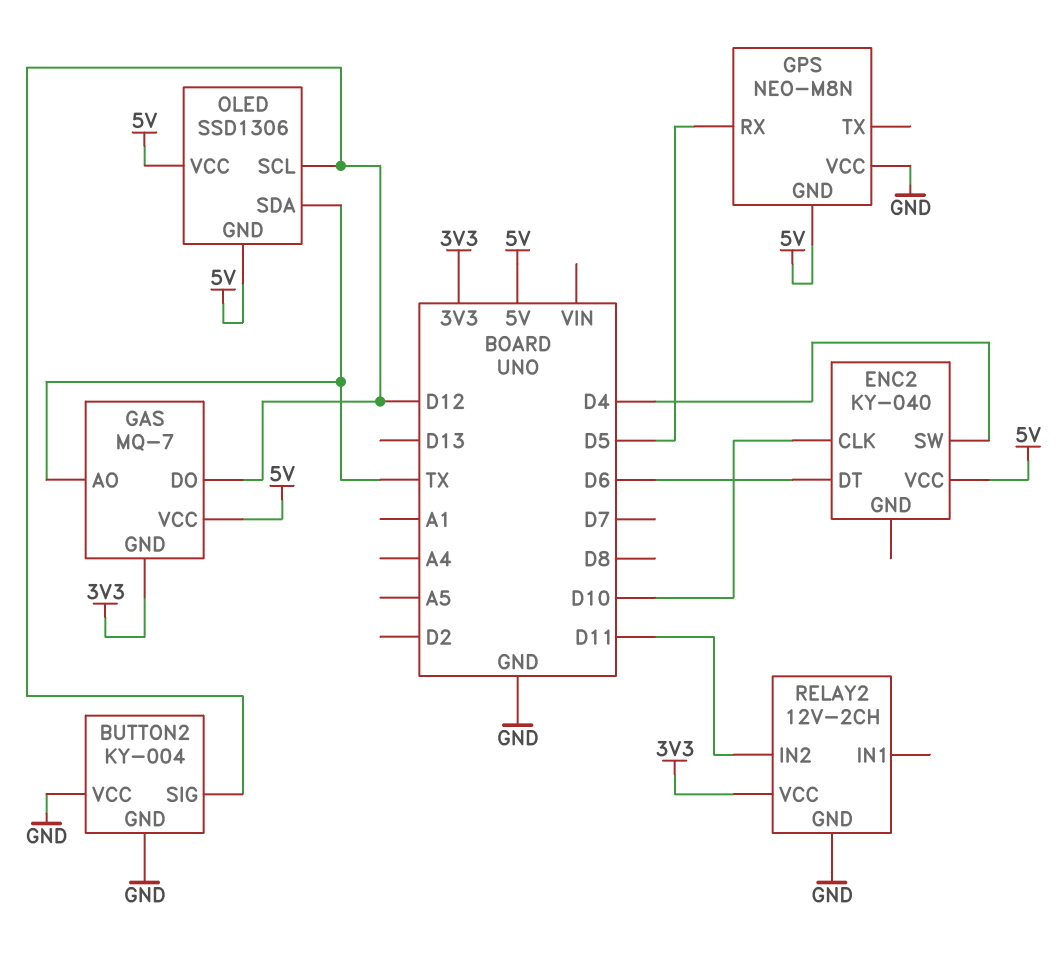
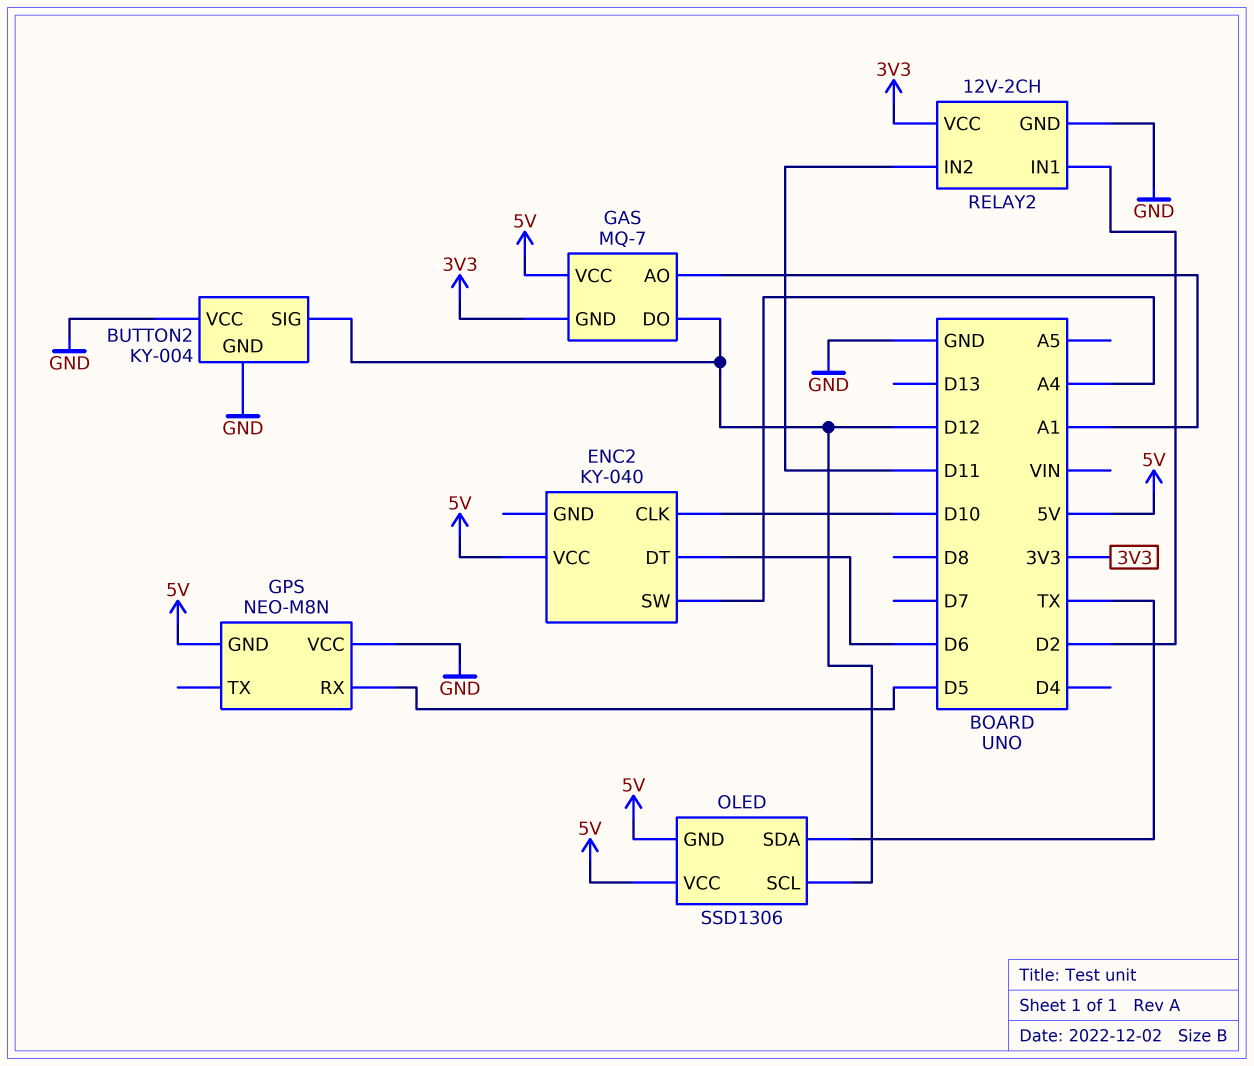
ENC2 pin SW: D4 -> A4
GAS pin AO: TX -> A1
RELAY2 pin IN1: none -> D2

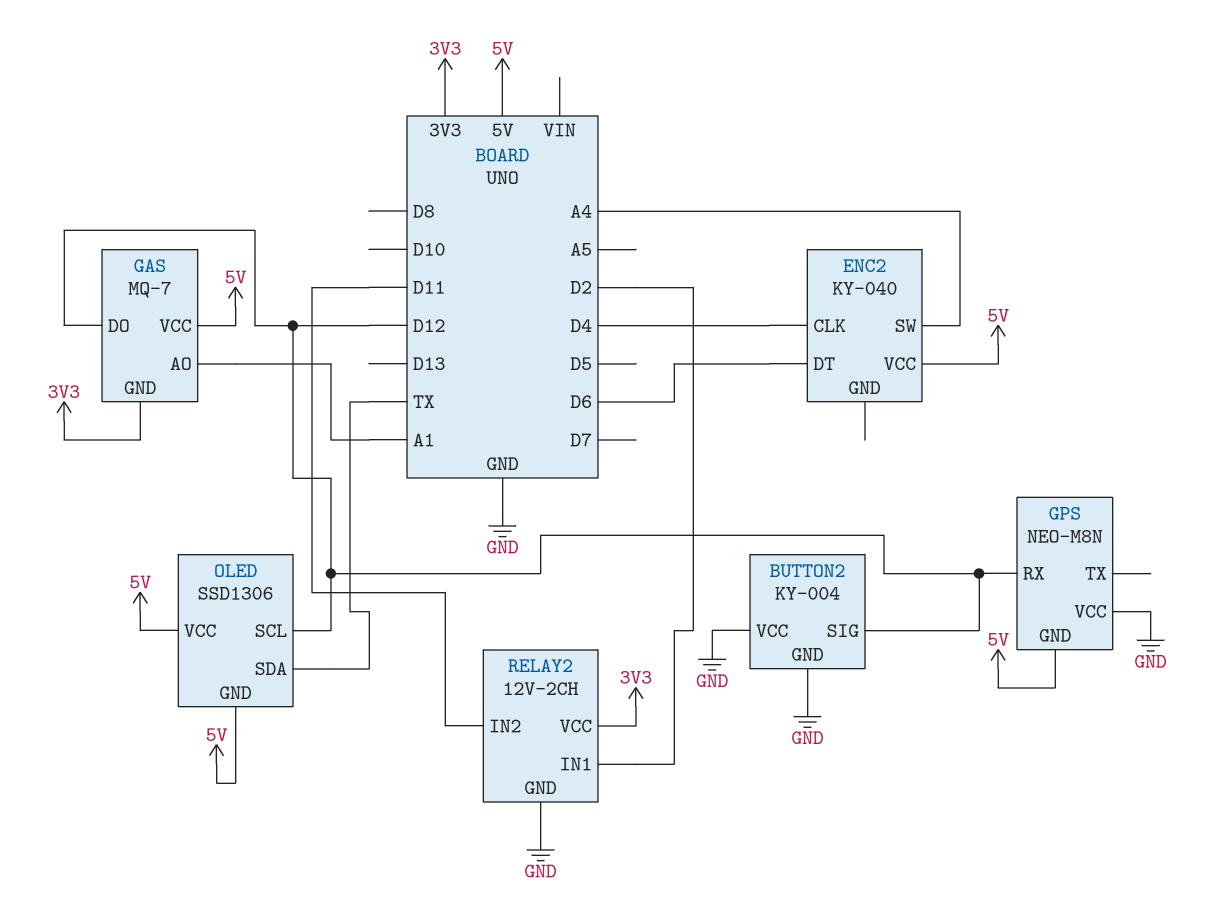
ENC2 pin CLK: D10 -> D4
GPS pin RX: D5 -> D12

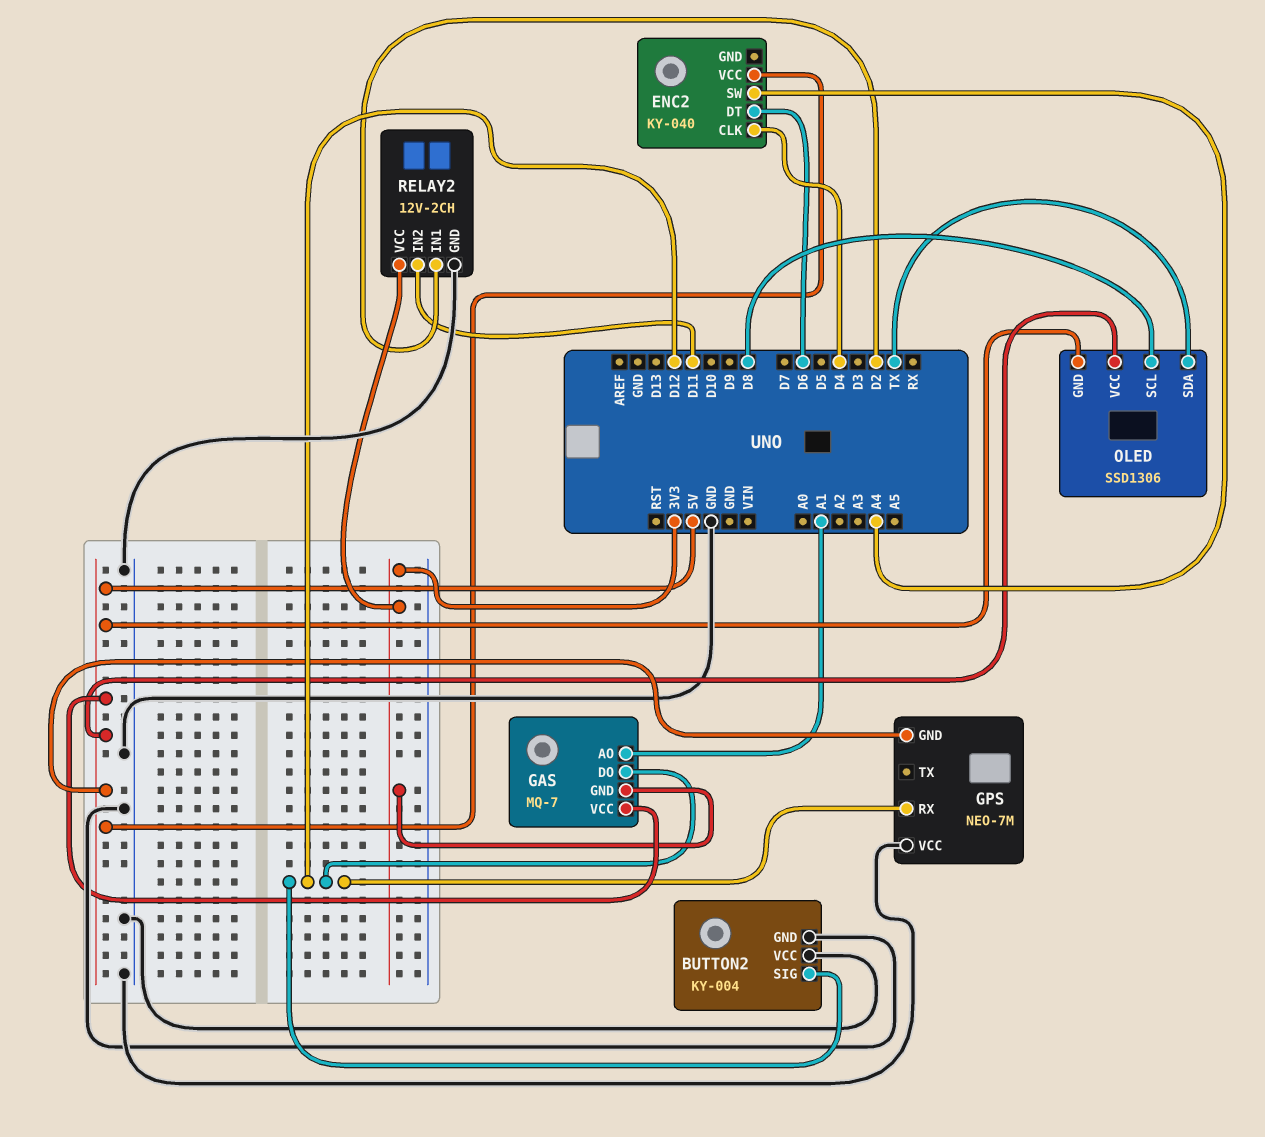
GPS: NEO-M8N -> NEO-7M
OLED pin SCL: D12 -> D8

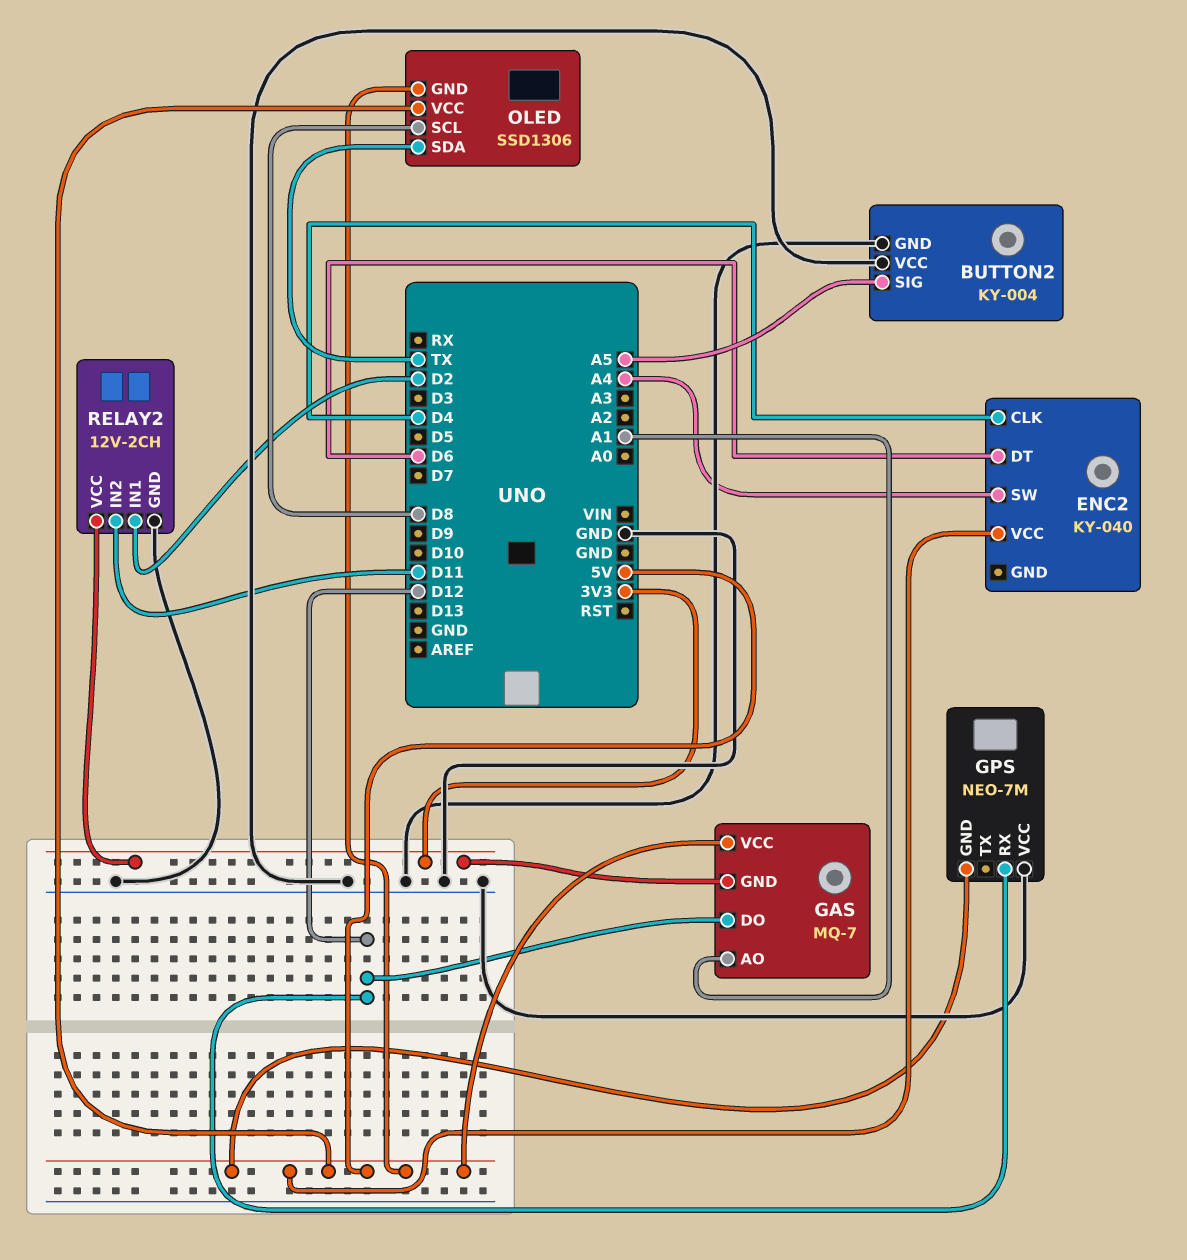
BUTTON2 pin SIG: D12 -> A5

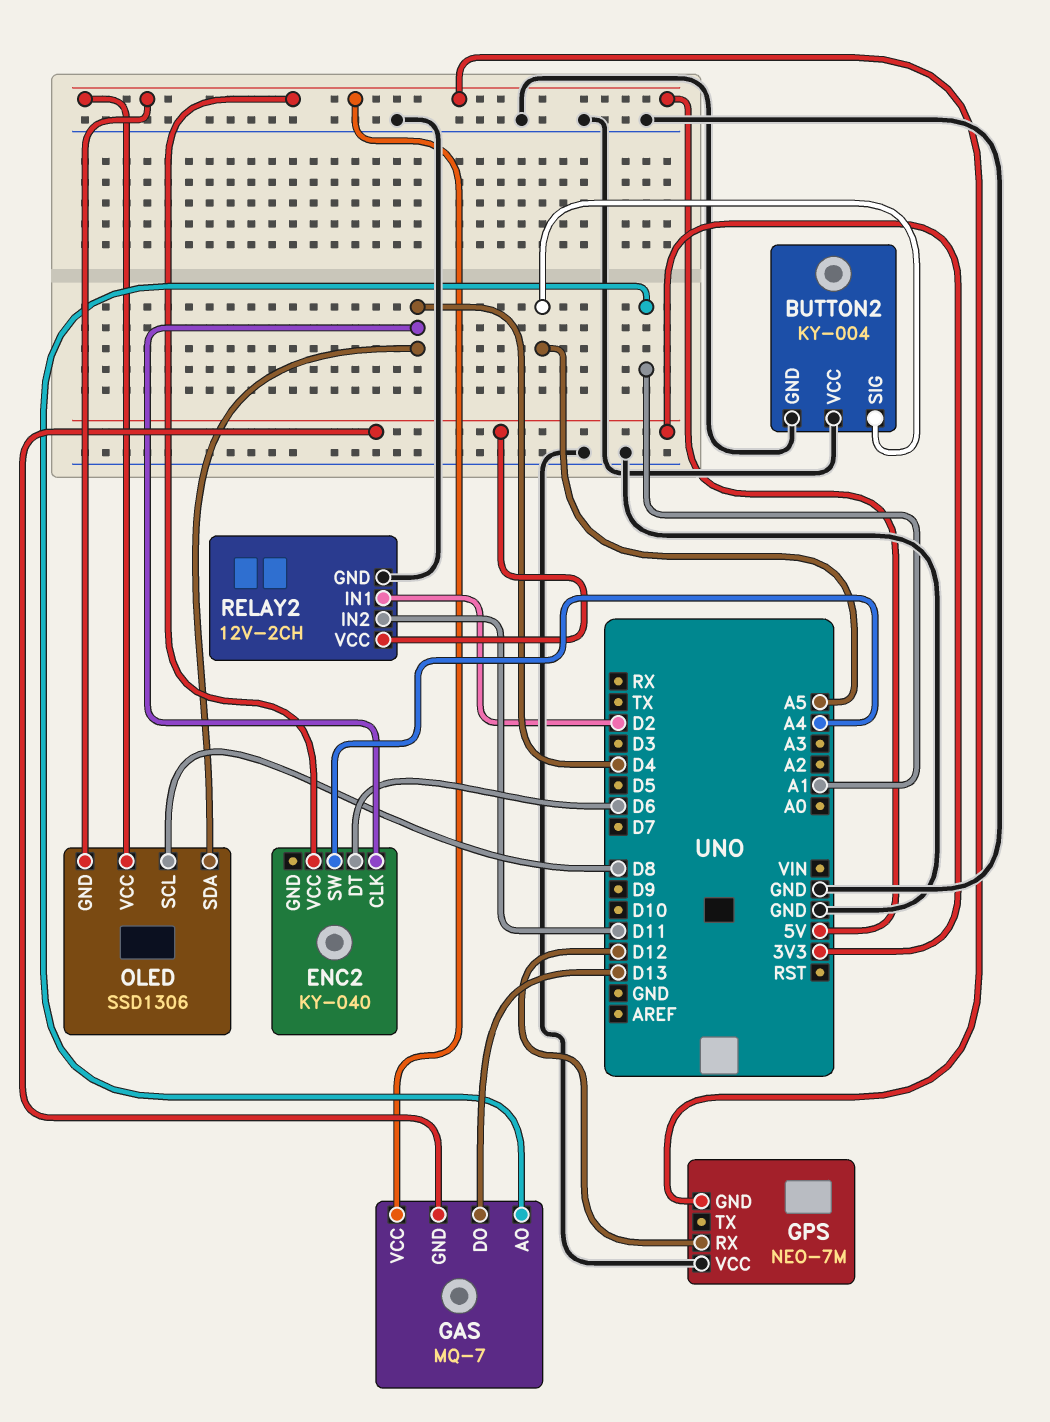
GAS pin DO: D12 -> D13
OLED pin SDA: TX -> D4

